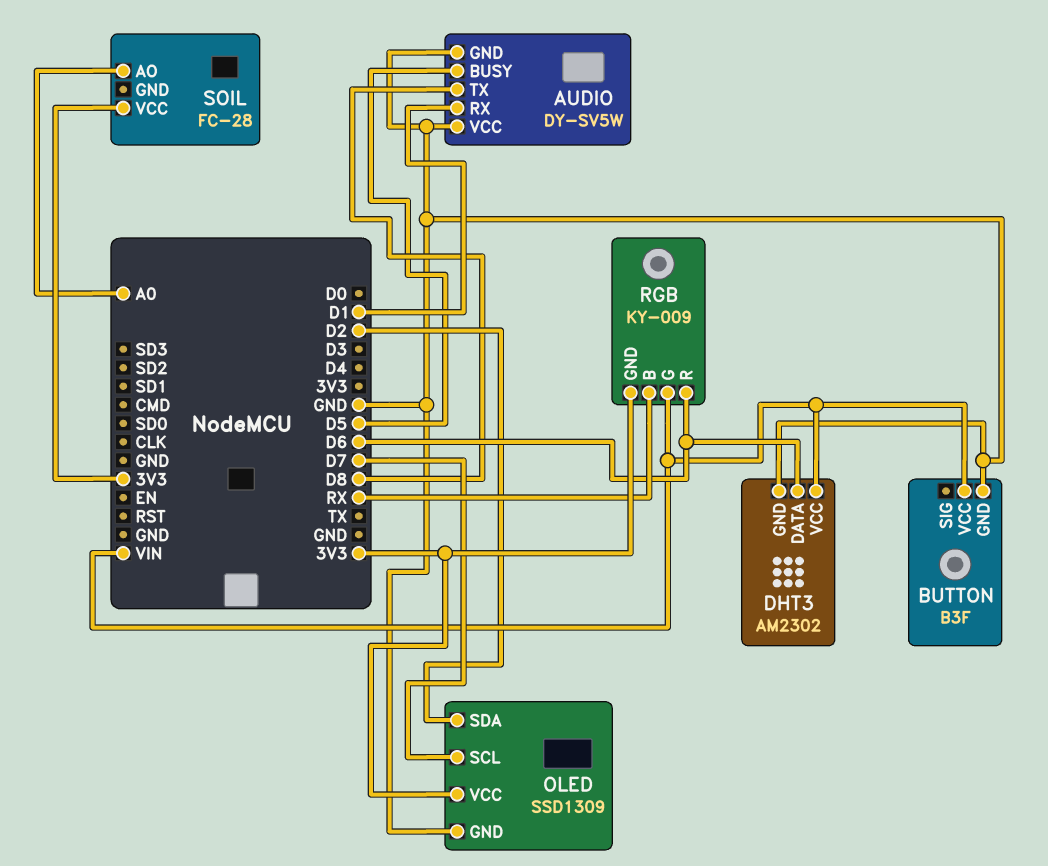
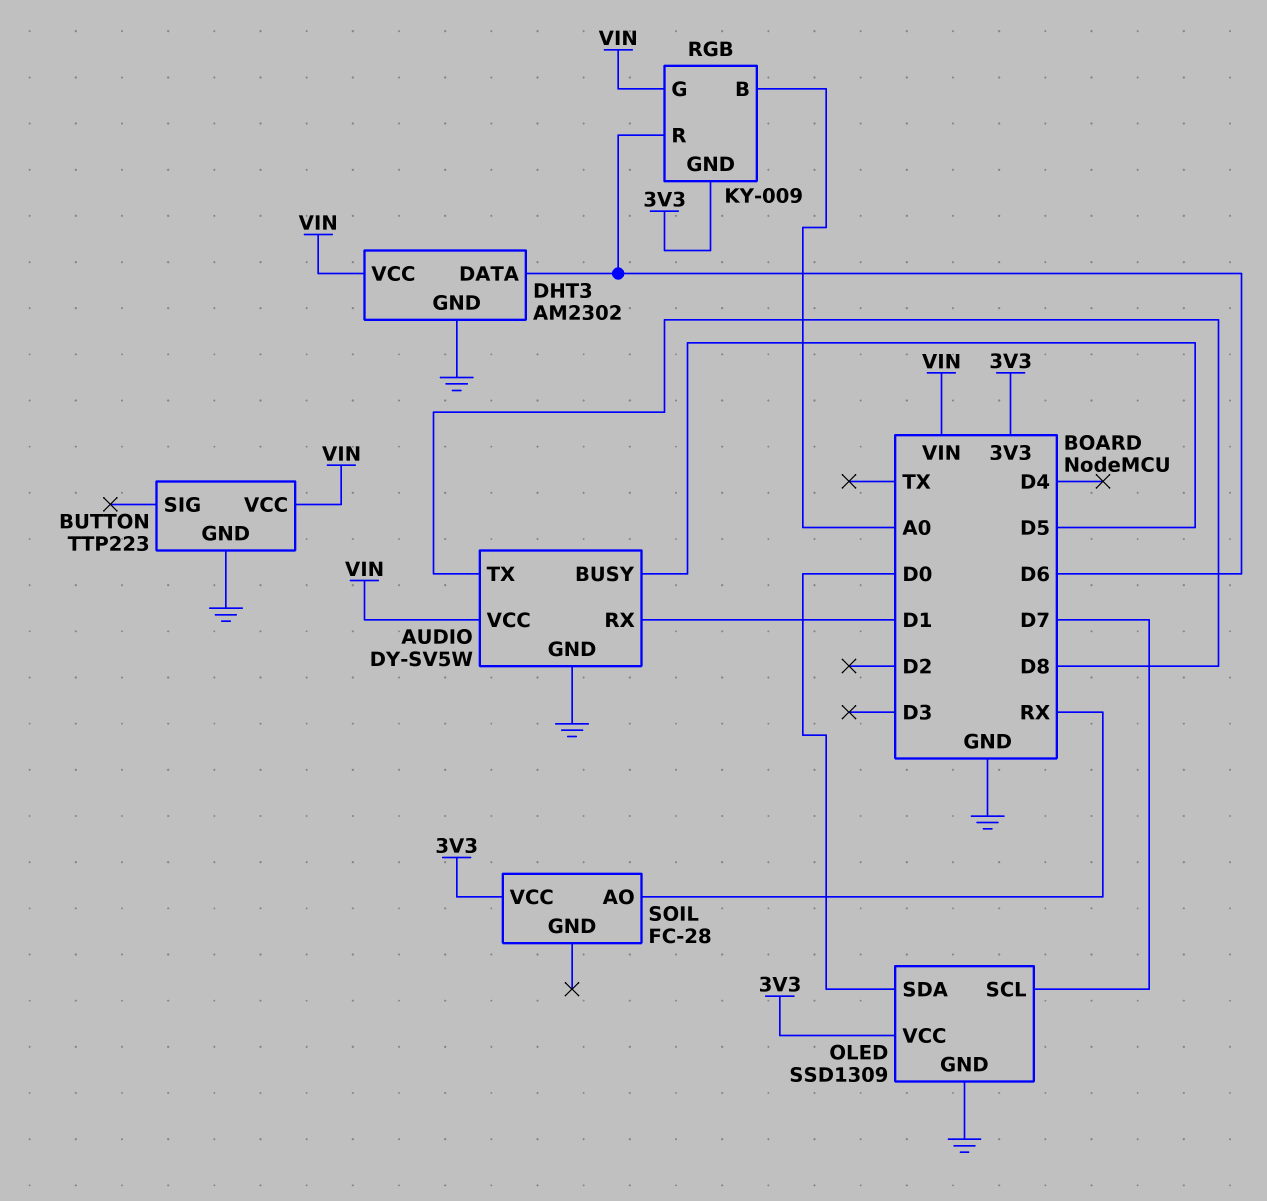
AUDIO pin VCC: GND -> VIN
BUTTON: B3F -> TTP223
OLED pin SDA: D2 -> D0
RGB pin B: RX -> A0
SOIL pin AO: A0 -> RX

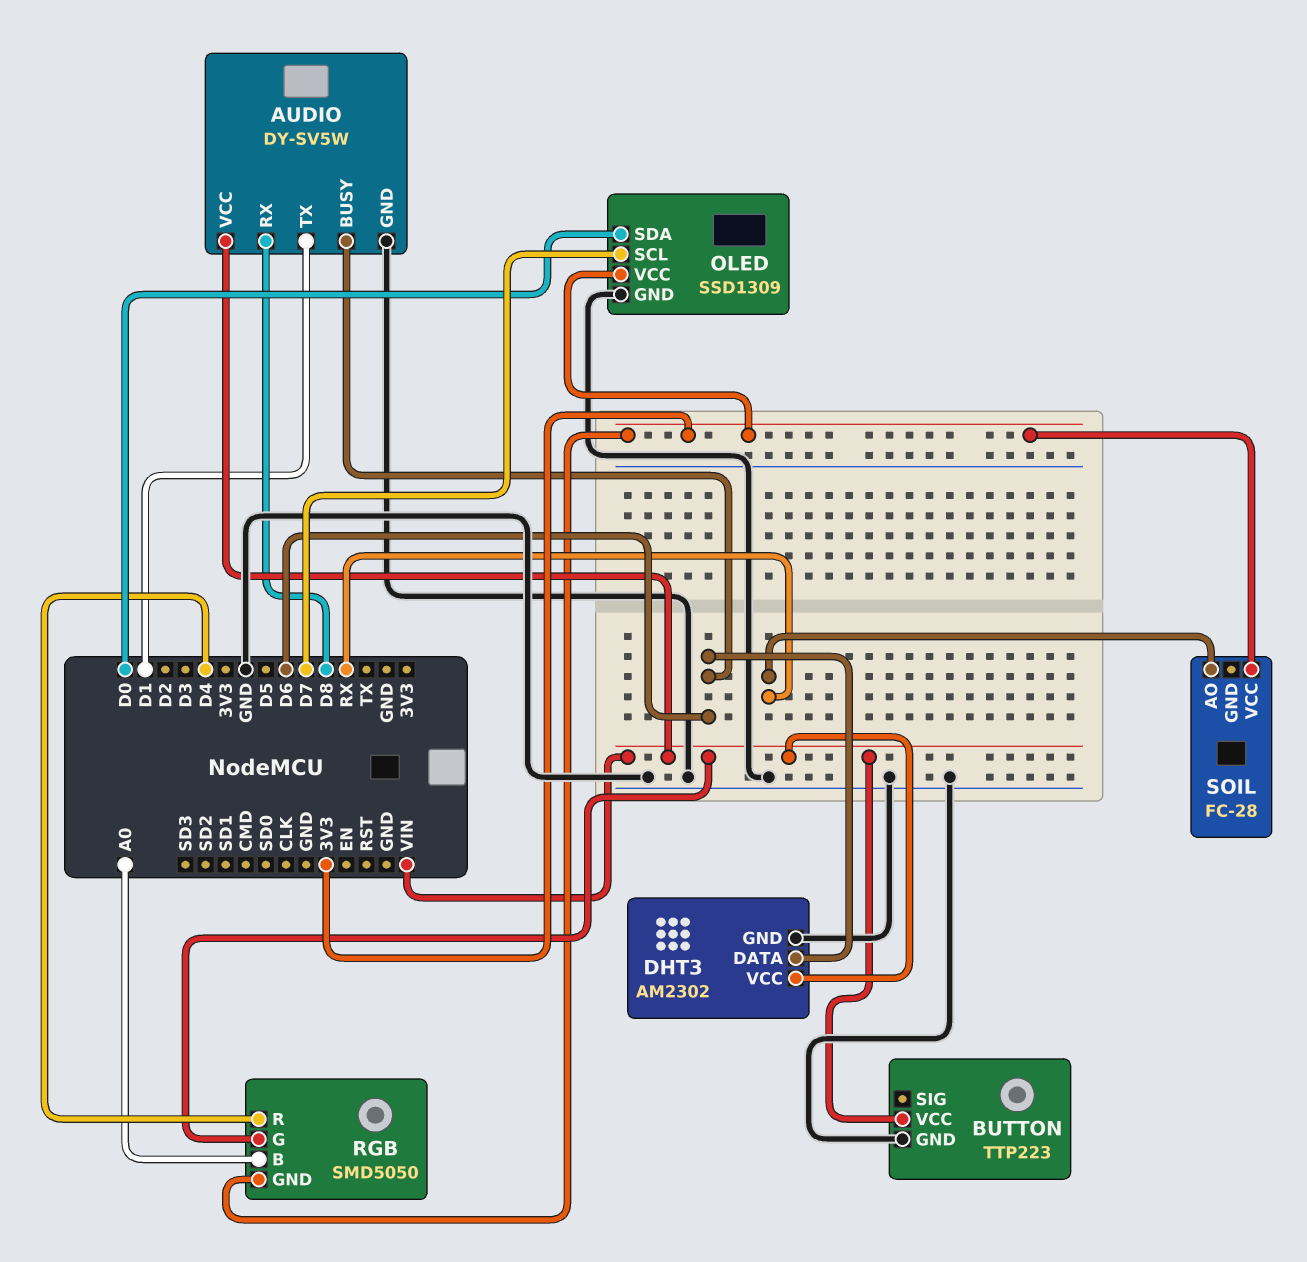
AUDIO pin BUSY: D5 -> D6
AUDIO pin RX: D1 -> D8
AUDIO pin TX: D8 -> D1
RGB: KY-009 -> SMD5050
RGB pin R: D6 -> D4

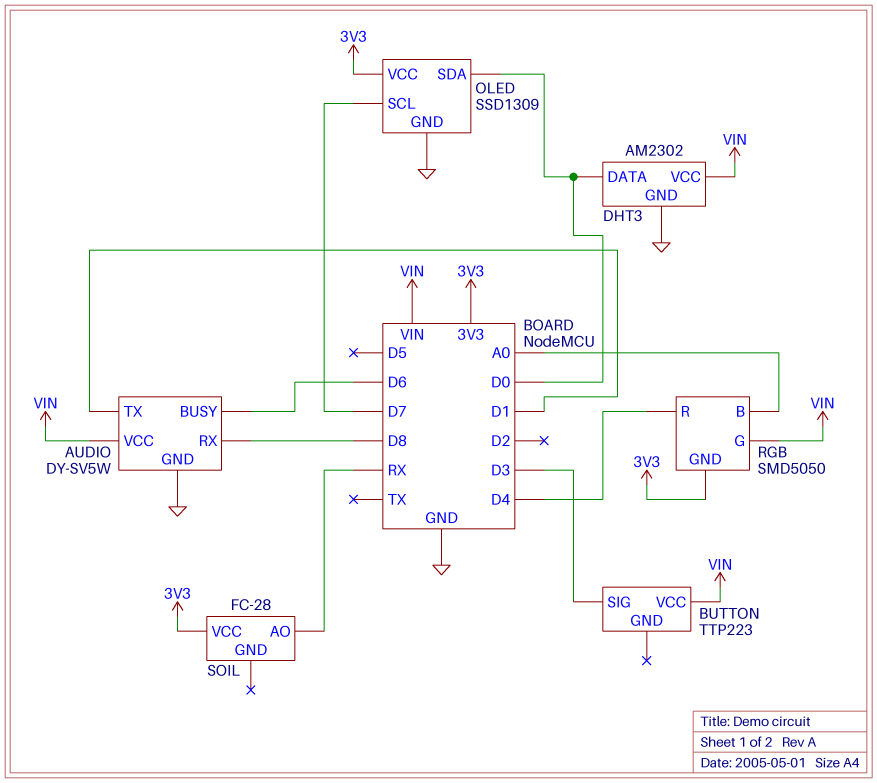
BUTTON pin GND: GND -> none
BUTTON pin SIG: none -> D3
DHT3 pin DATA: D6 -> D0

